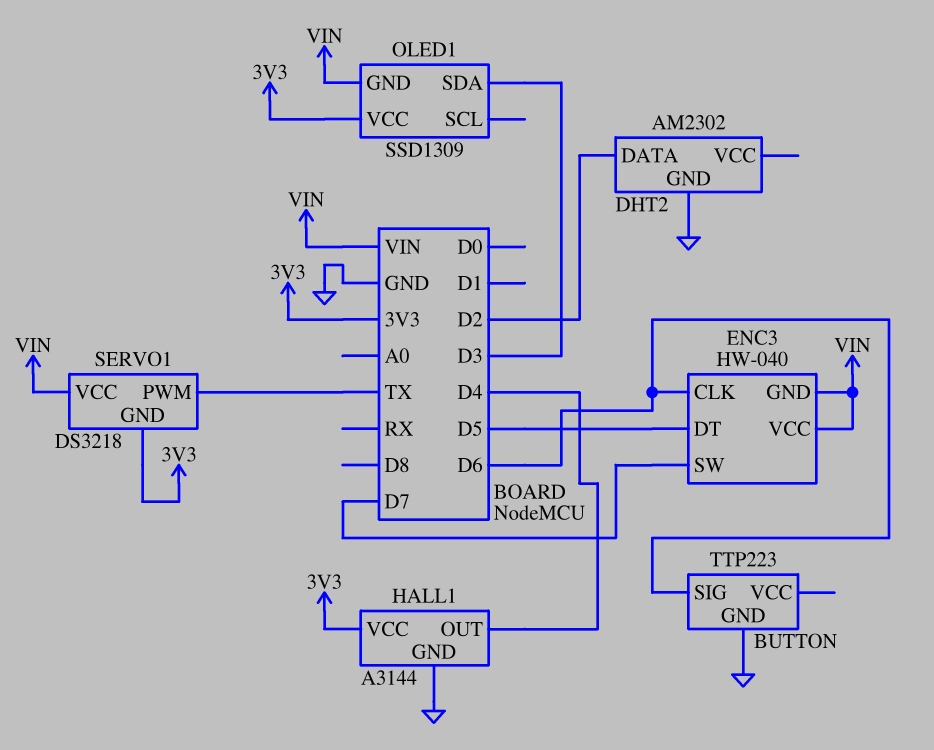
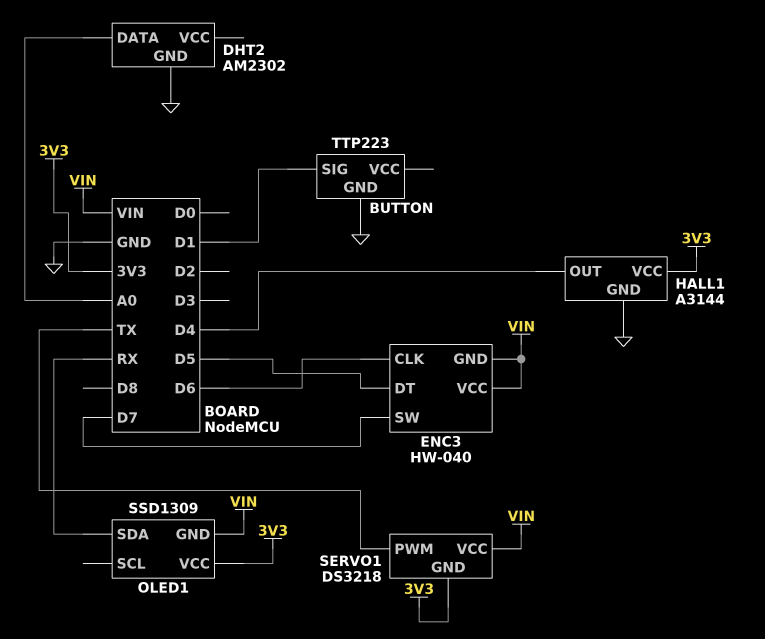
BUTTON pin SIG: D6 -> D1
DHT2 pin DATA: D2 -> A0
OLED1 pin SDA: D3 -> RX

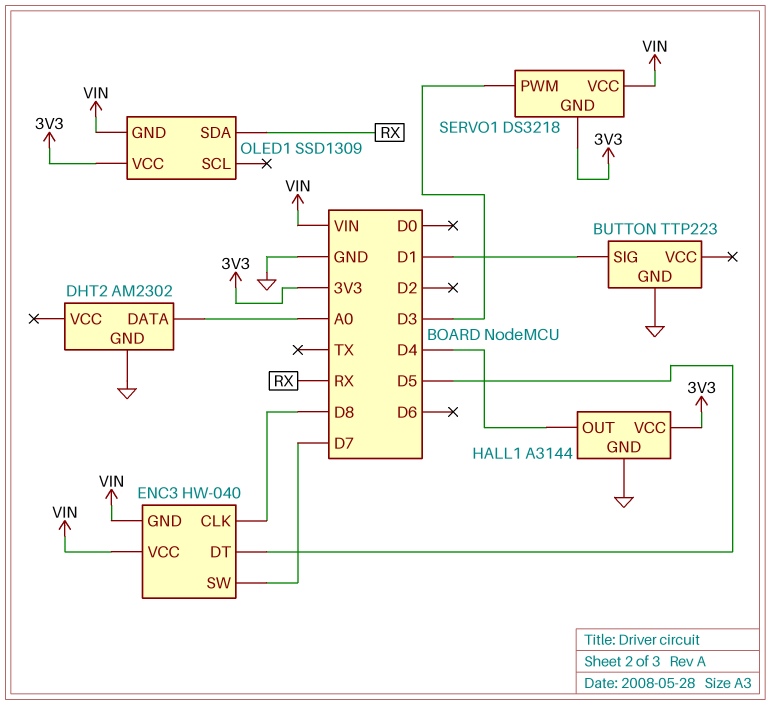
ENC3 pin CLK: D6 -> D8
SERVO1 pin PWM: TX -> D3

